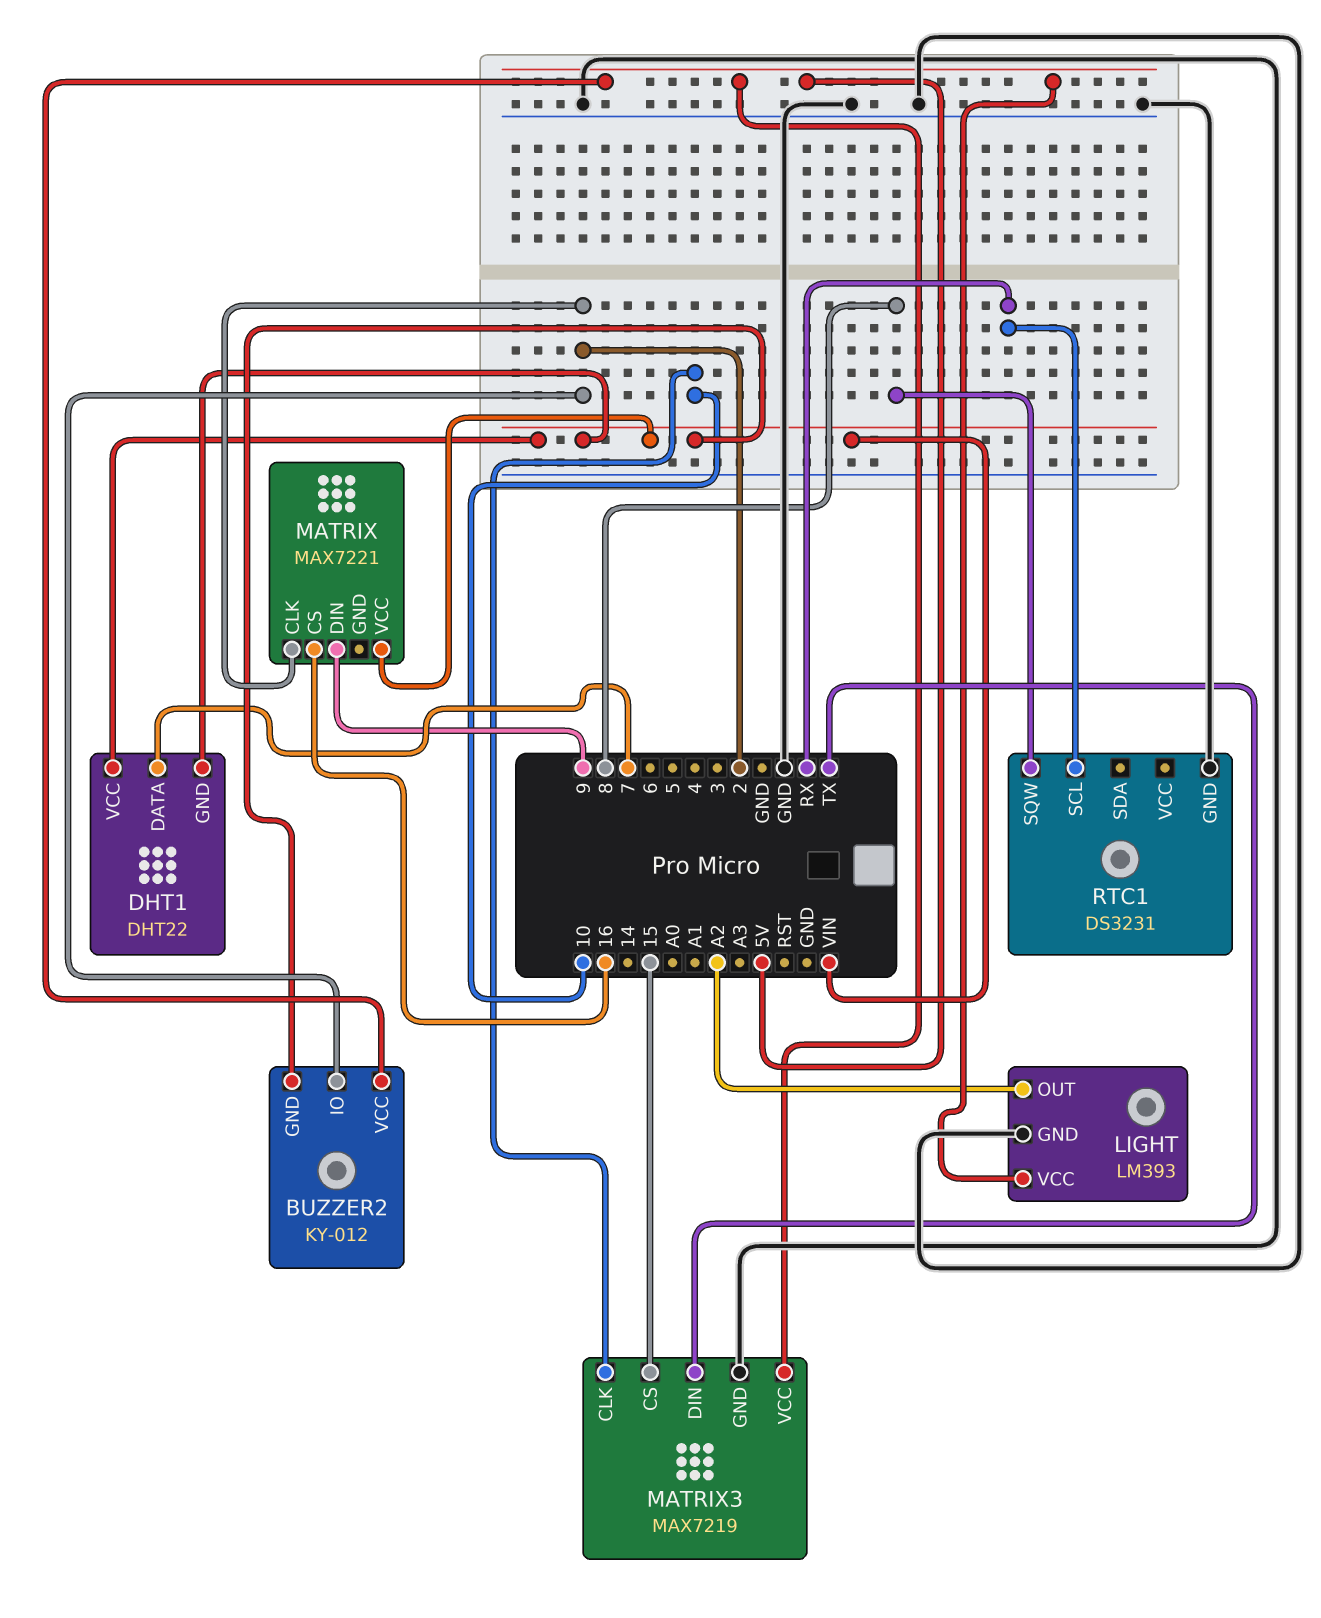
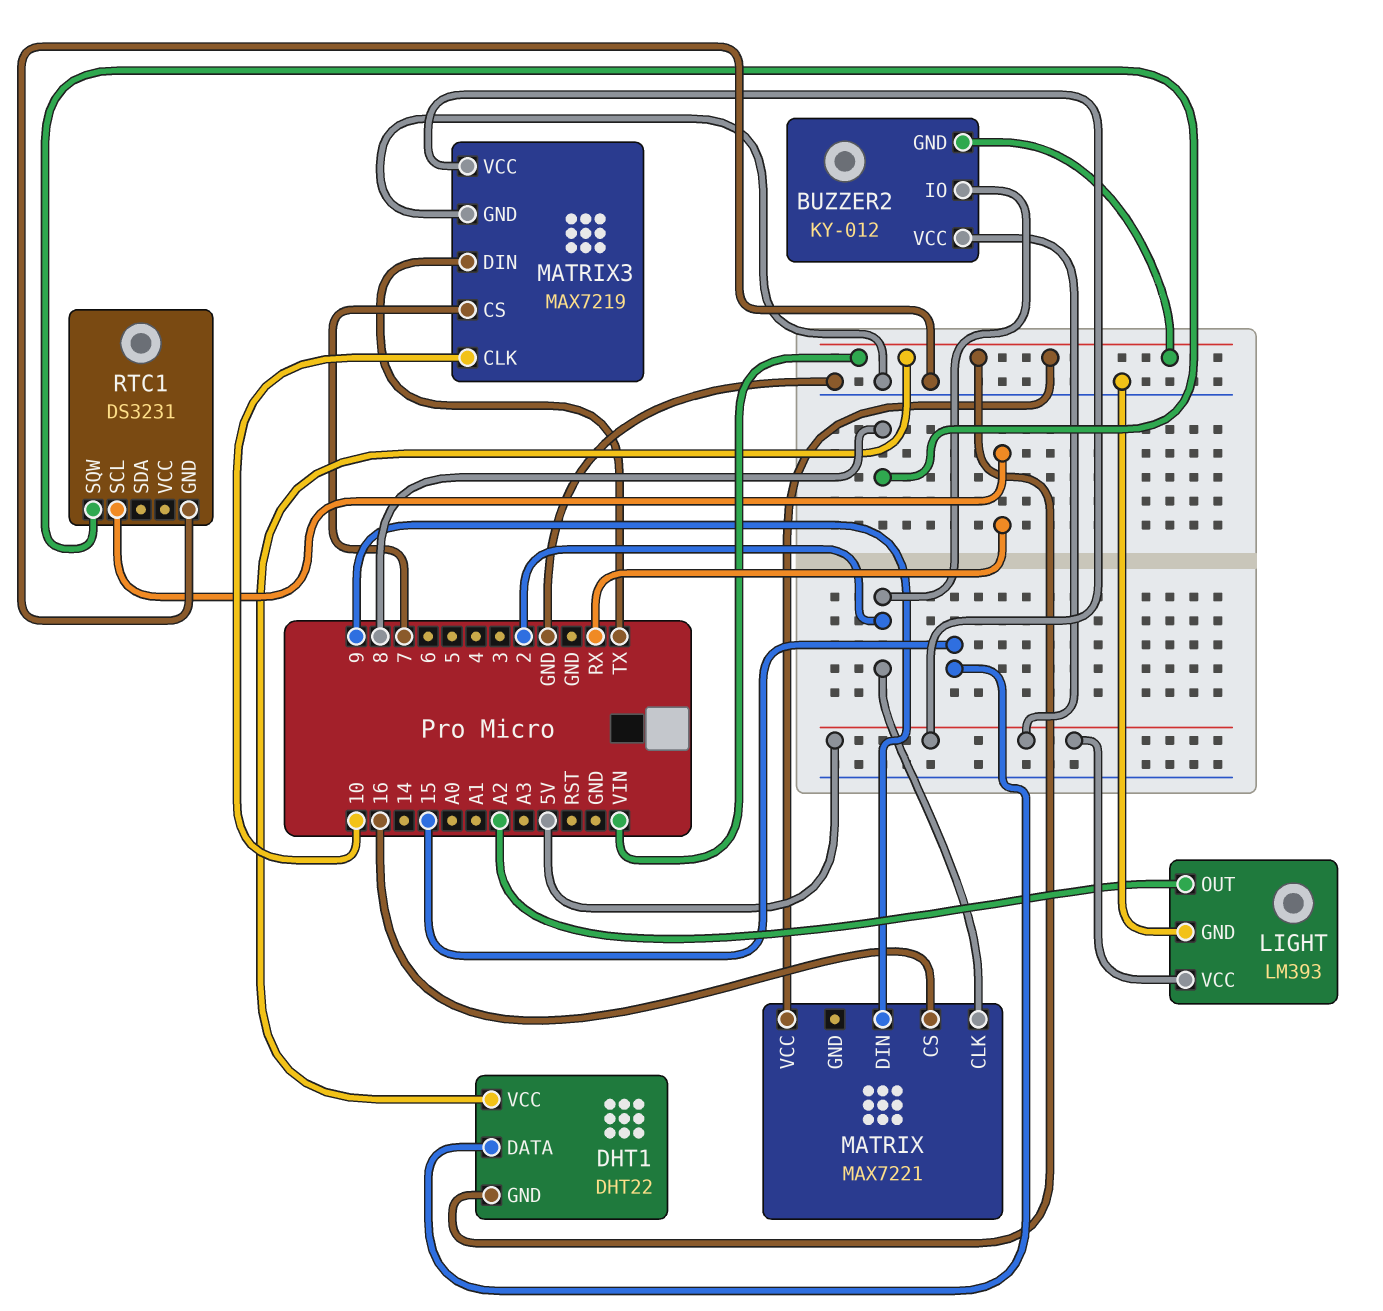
DHT1 pin DATA: 7 -> 15
MATRIX3 pin CS: 15 -> 7

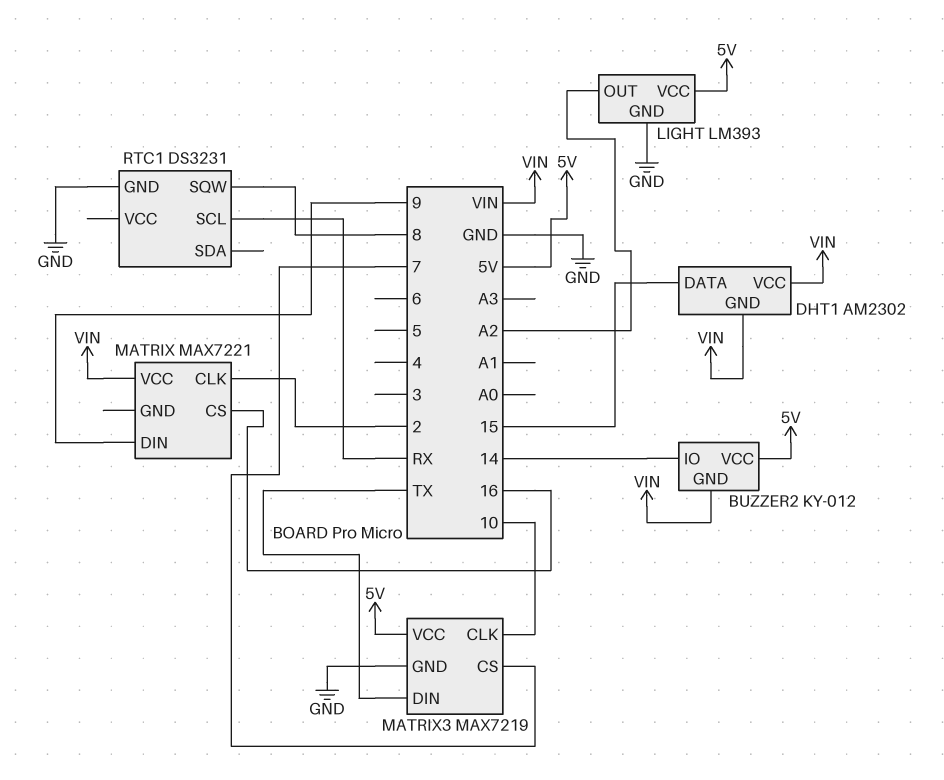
BUZZER2 pin IO: 2 -> 14
DHT1: DHT22 -> AM2302

